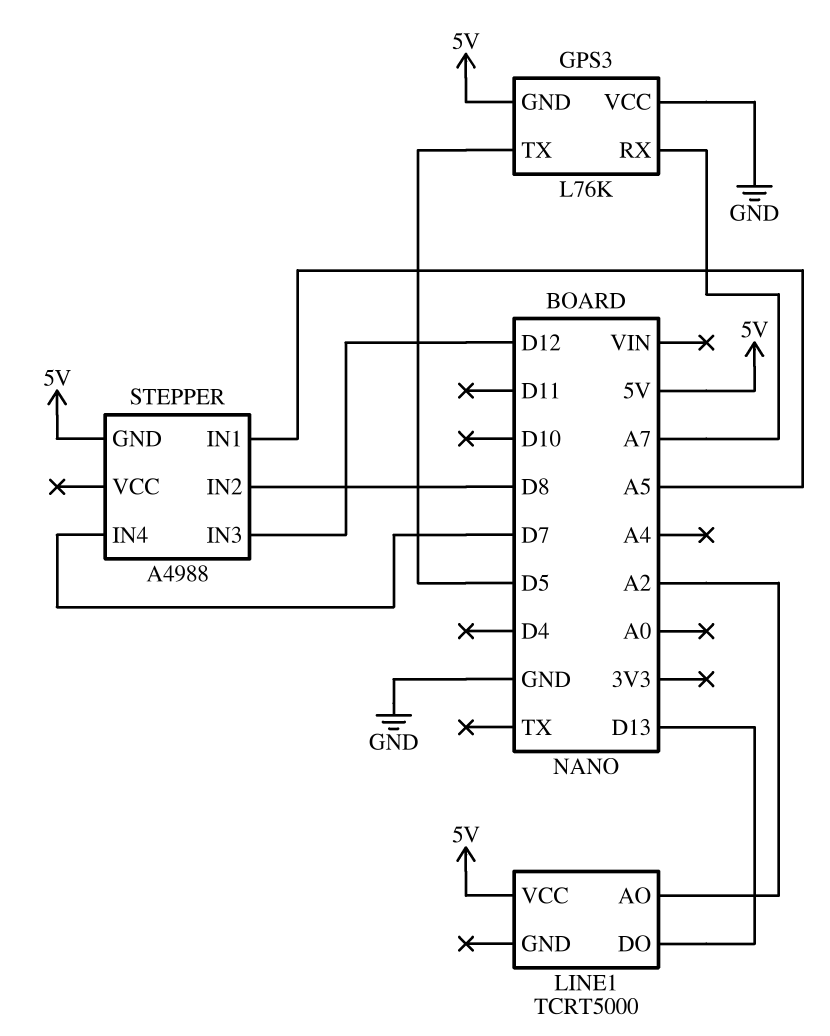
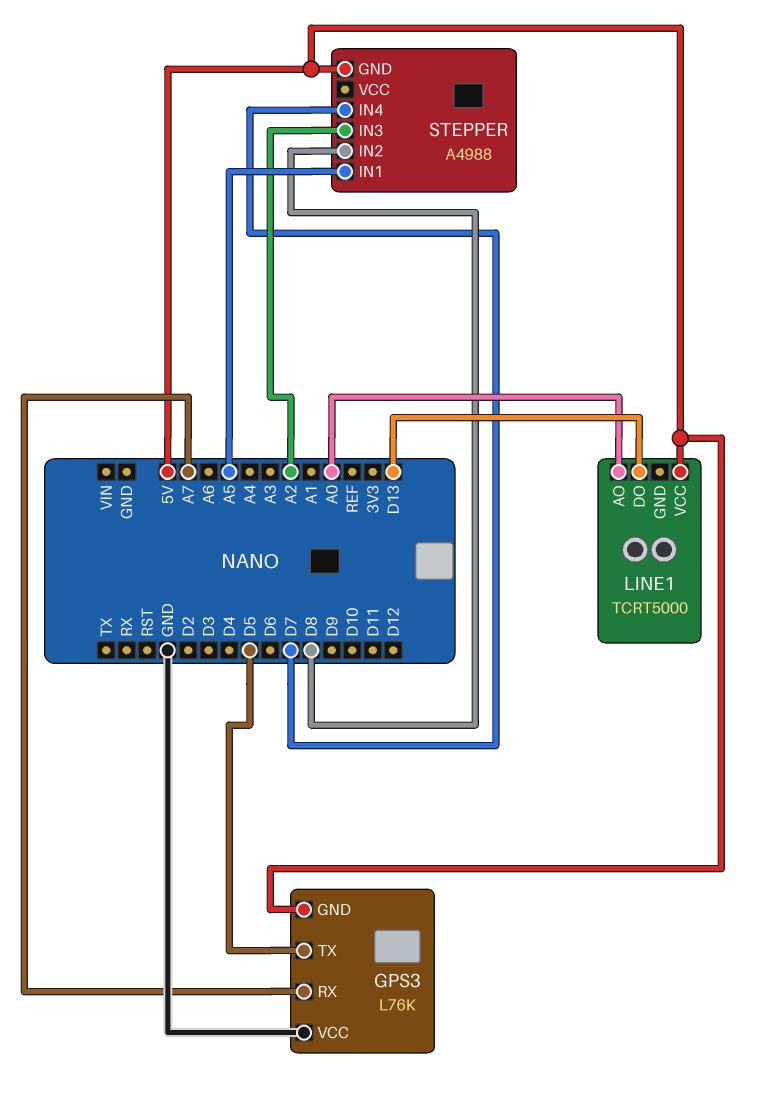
LINE1 pin AO: A2 -> A0
STEPPER pin IN3: D12 -> A2

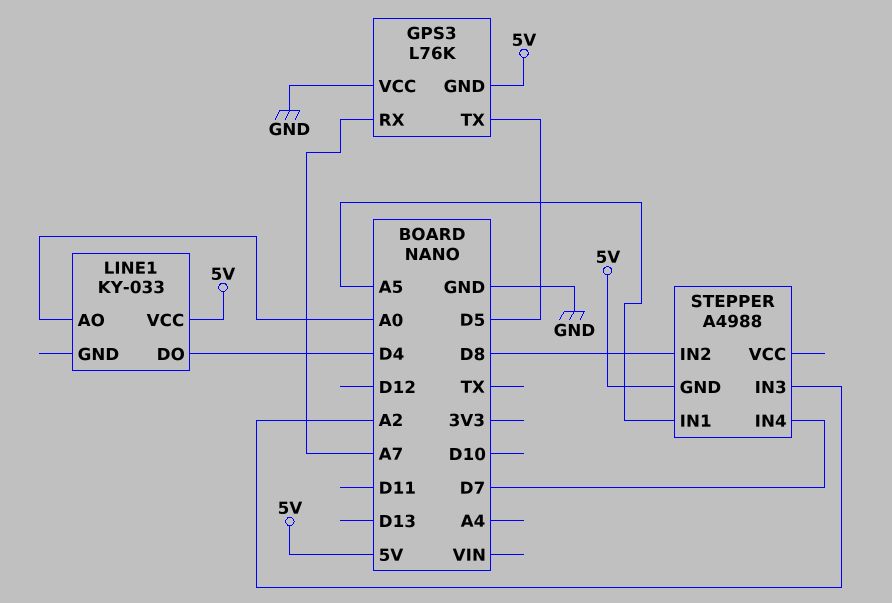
LINE1: TCRT5000 -> KY-033
LINE1 pin DO: D13 -> D4

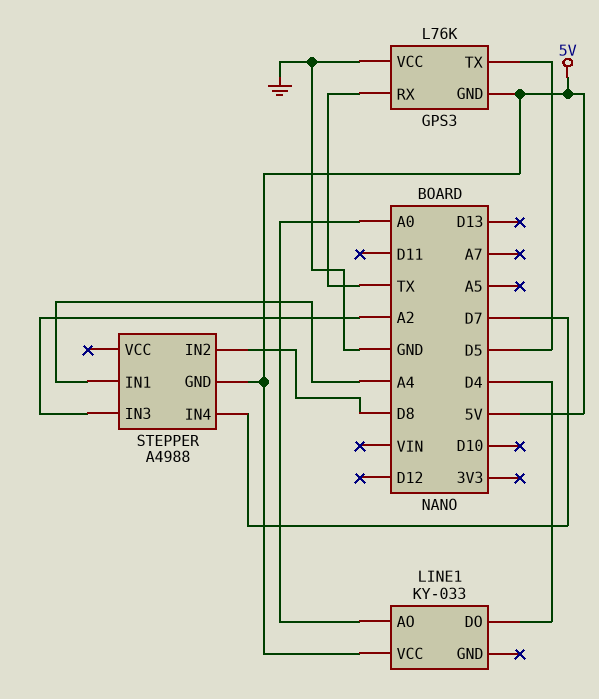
GPS3 pin RX: A7 -> TX
STEPPER pin IN1: A5 -> A4

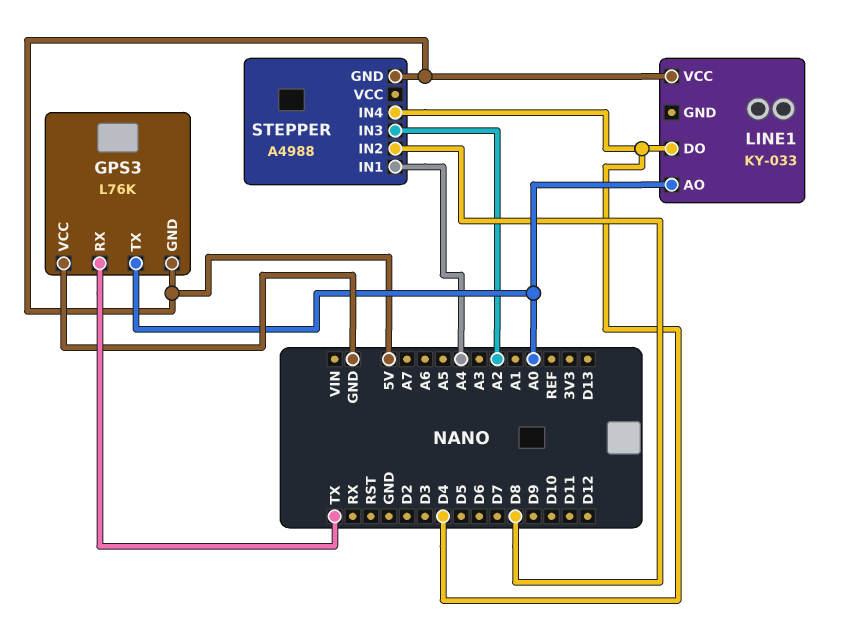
GPS3 pin TX: D5 -> A0
STEPPER pin IN4: D7 -> D4

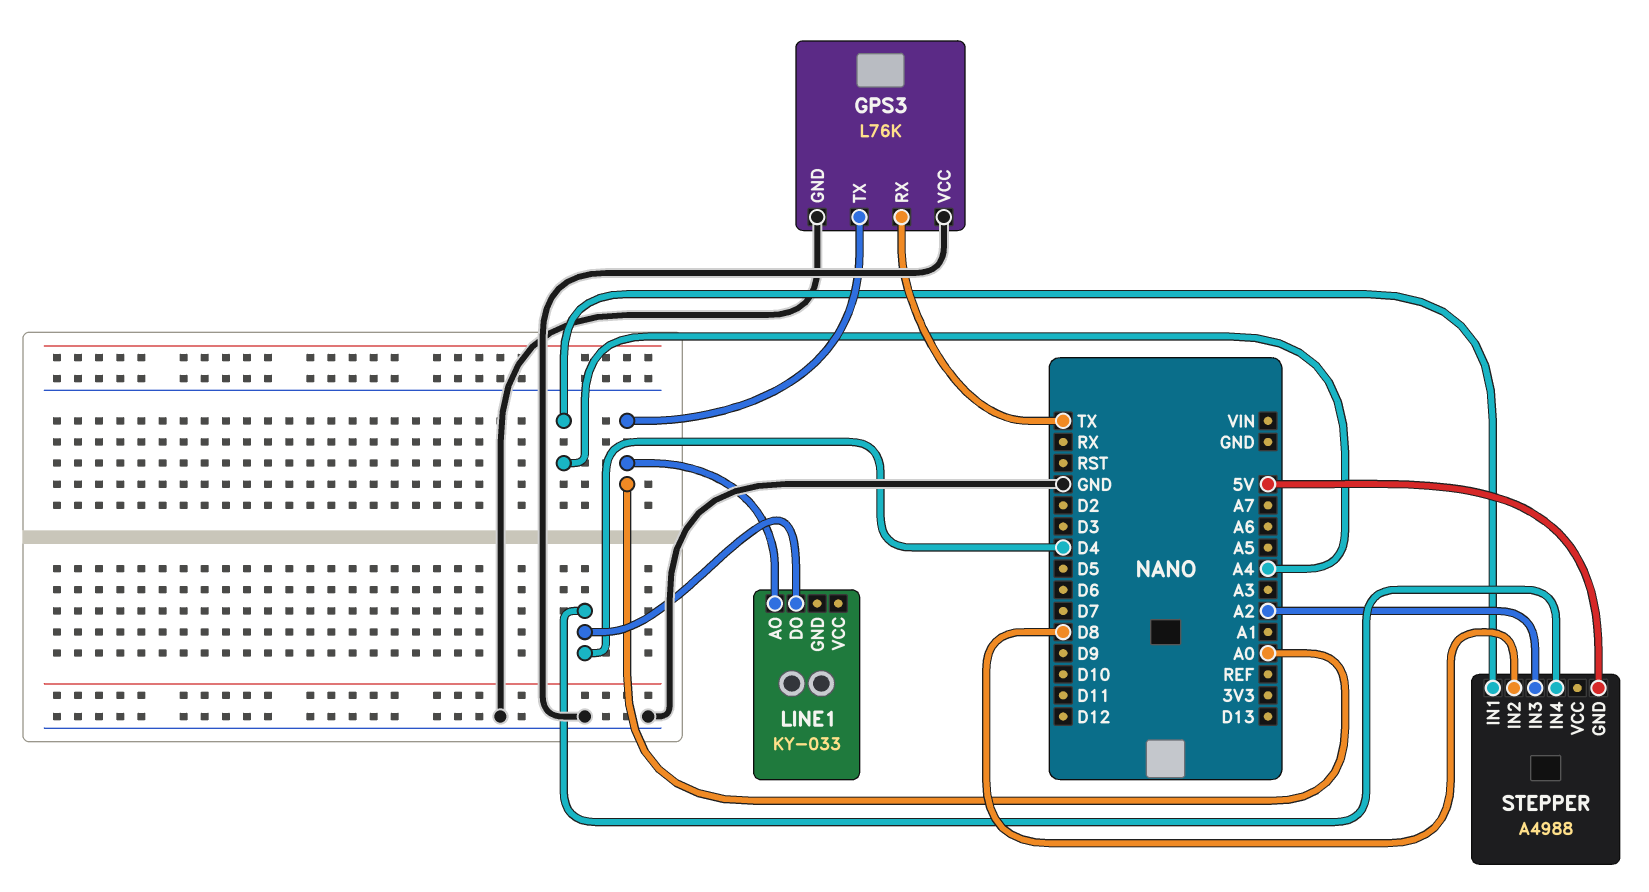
GPS3 pin GND: 5V -> GND
LINE1 pin VCC: 5V -> none

